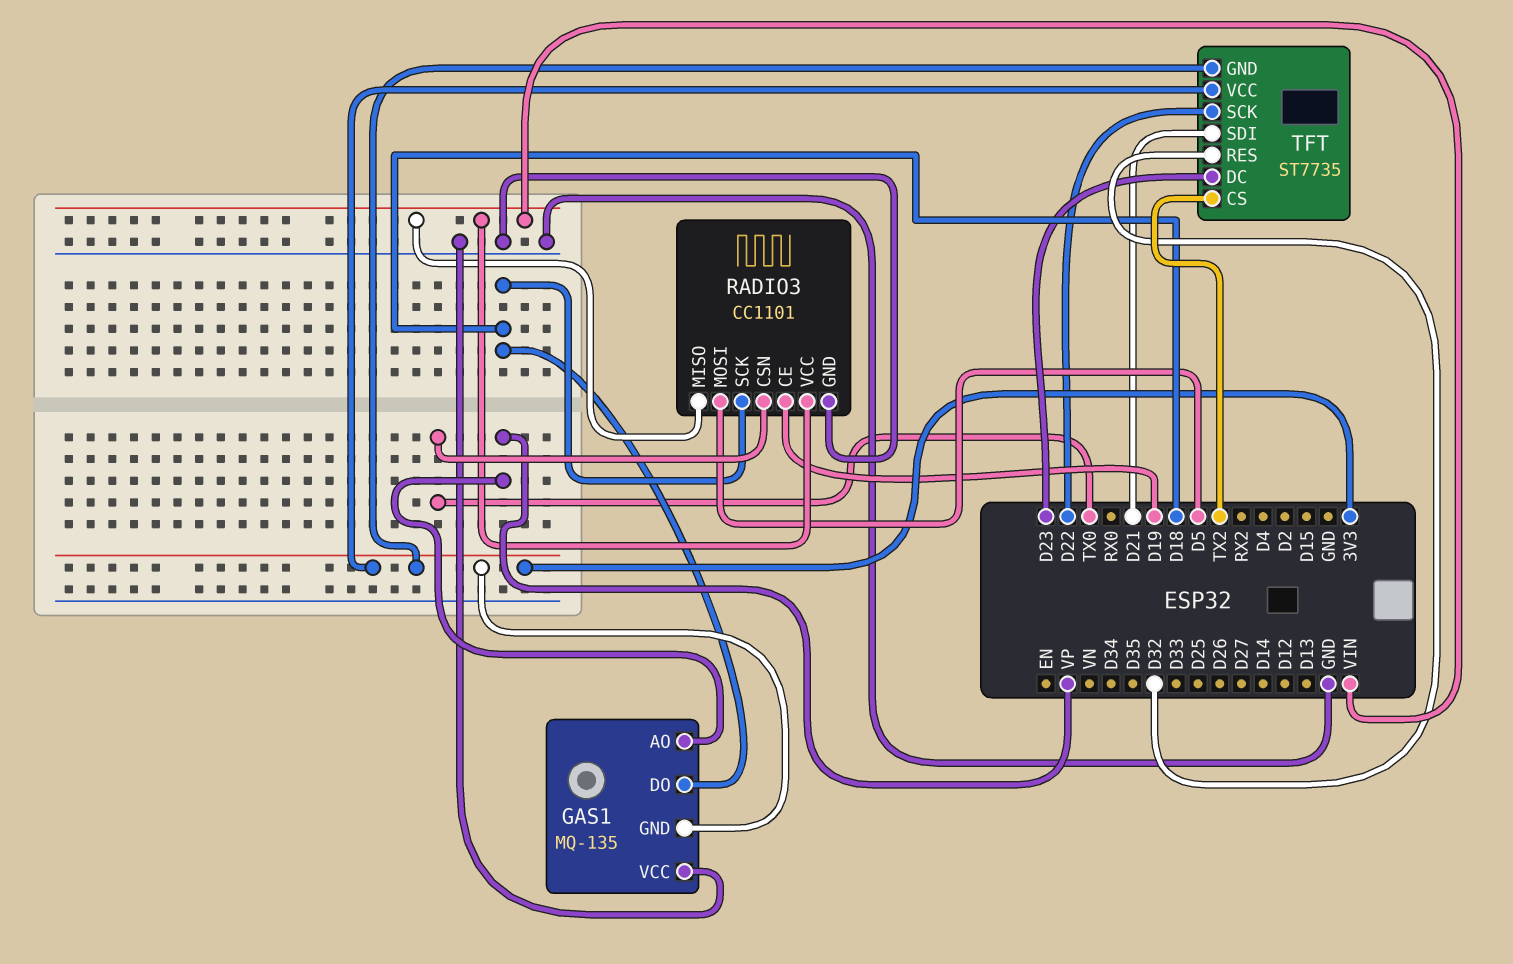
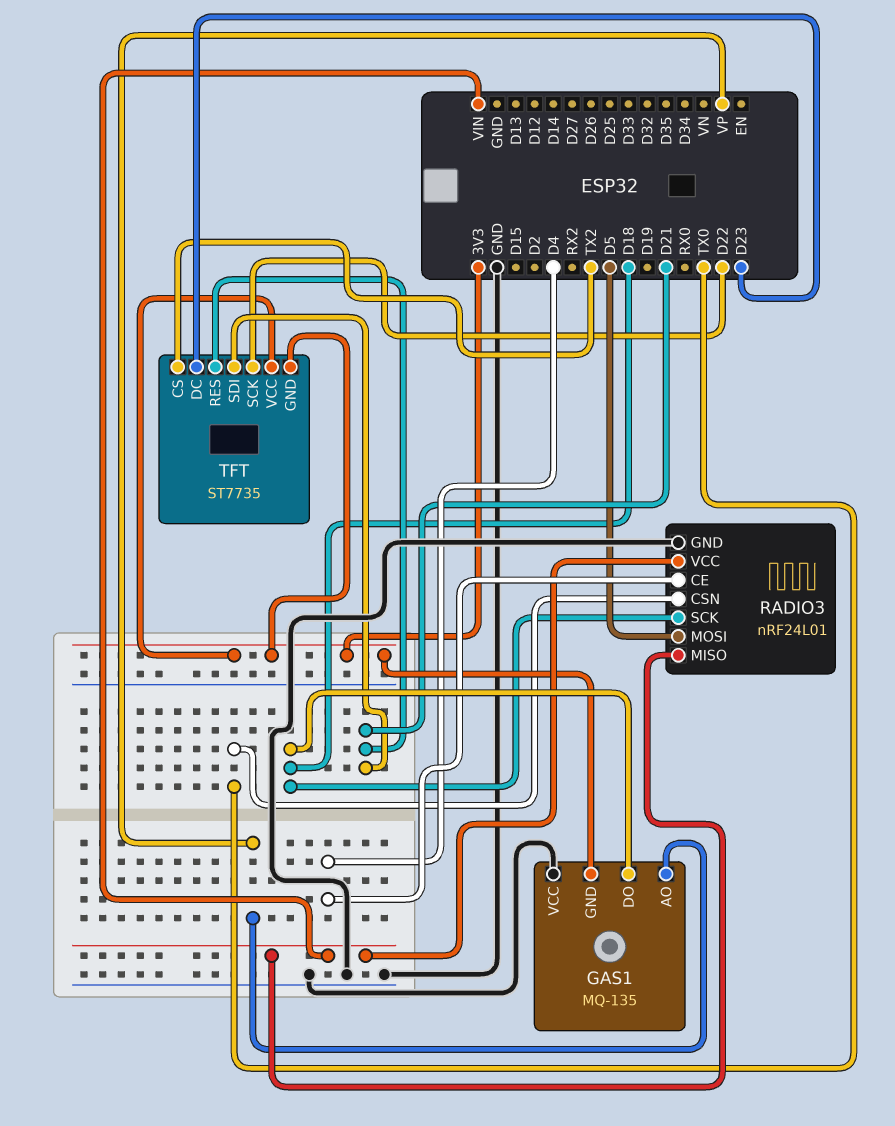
RADIO3: CC1101 -> nRF24L01
RADIO3 pin CE: D19 -> D4
TFT pin RES: D32 -> D21

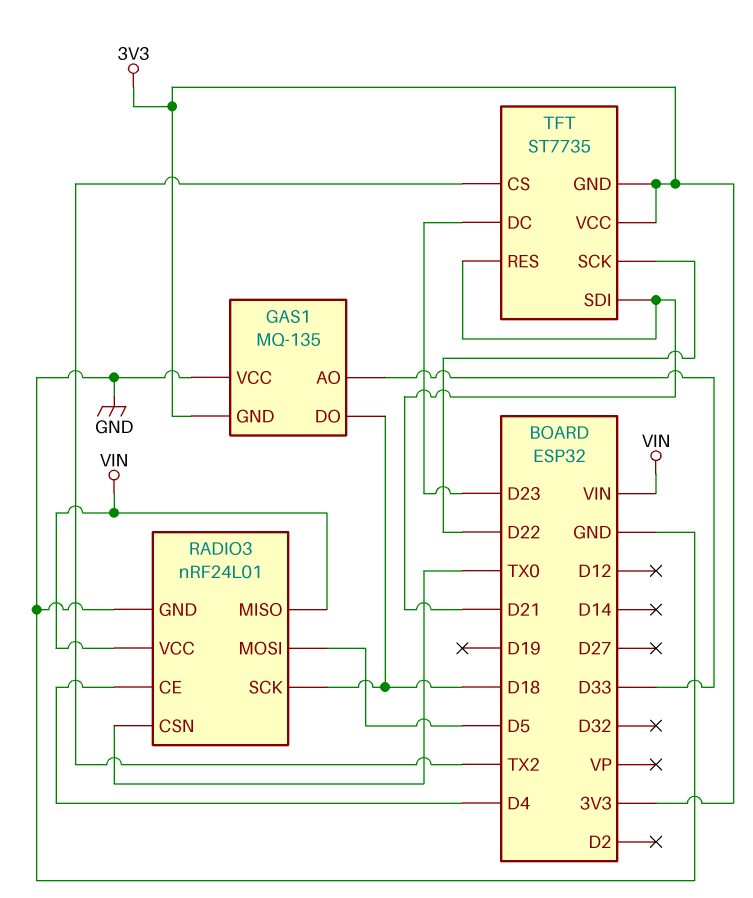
GAS1 pin AO: VP -> D33

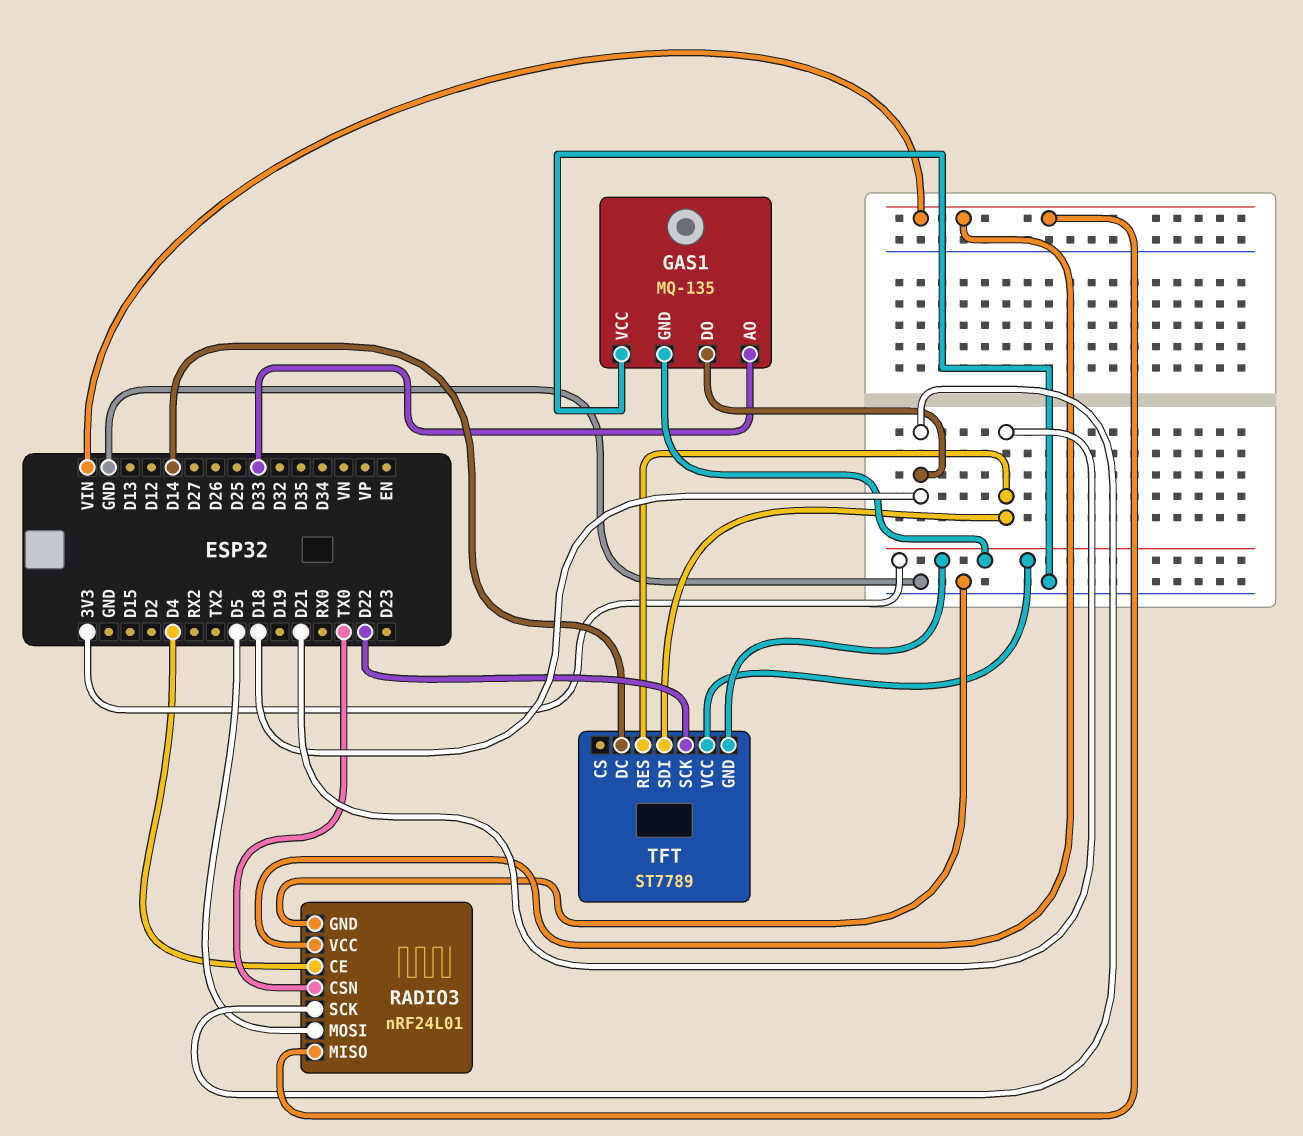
TFT: ST7735 -> ST7789
TFT pin CS: TX2 -> none
TFT pin DC: D23 -> D14

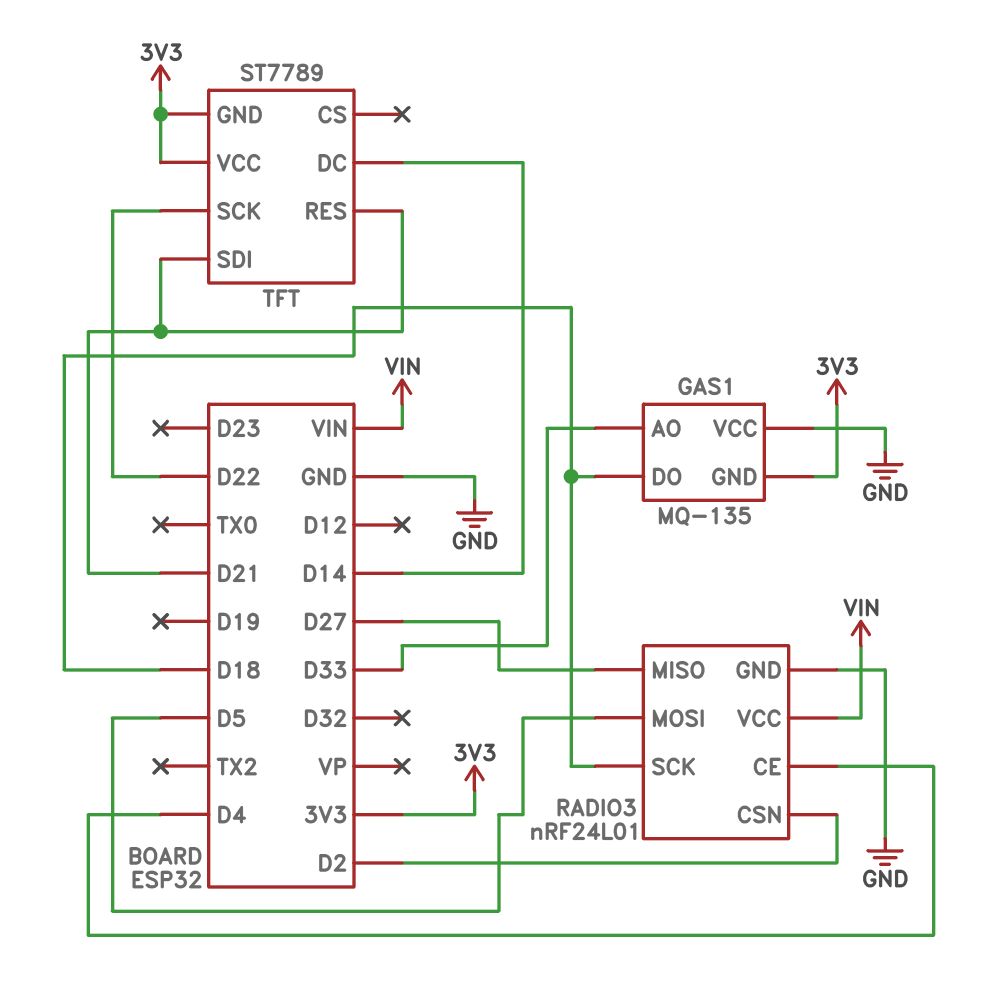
RADIO3 pin CSN: TX0 -> D2
RADIO3 pin MISO: VIN -> D27

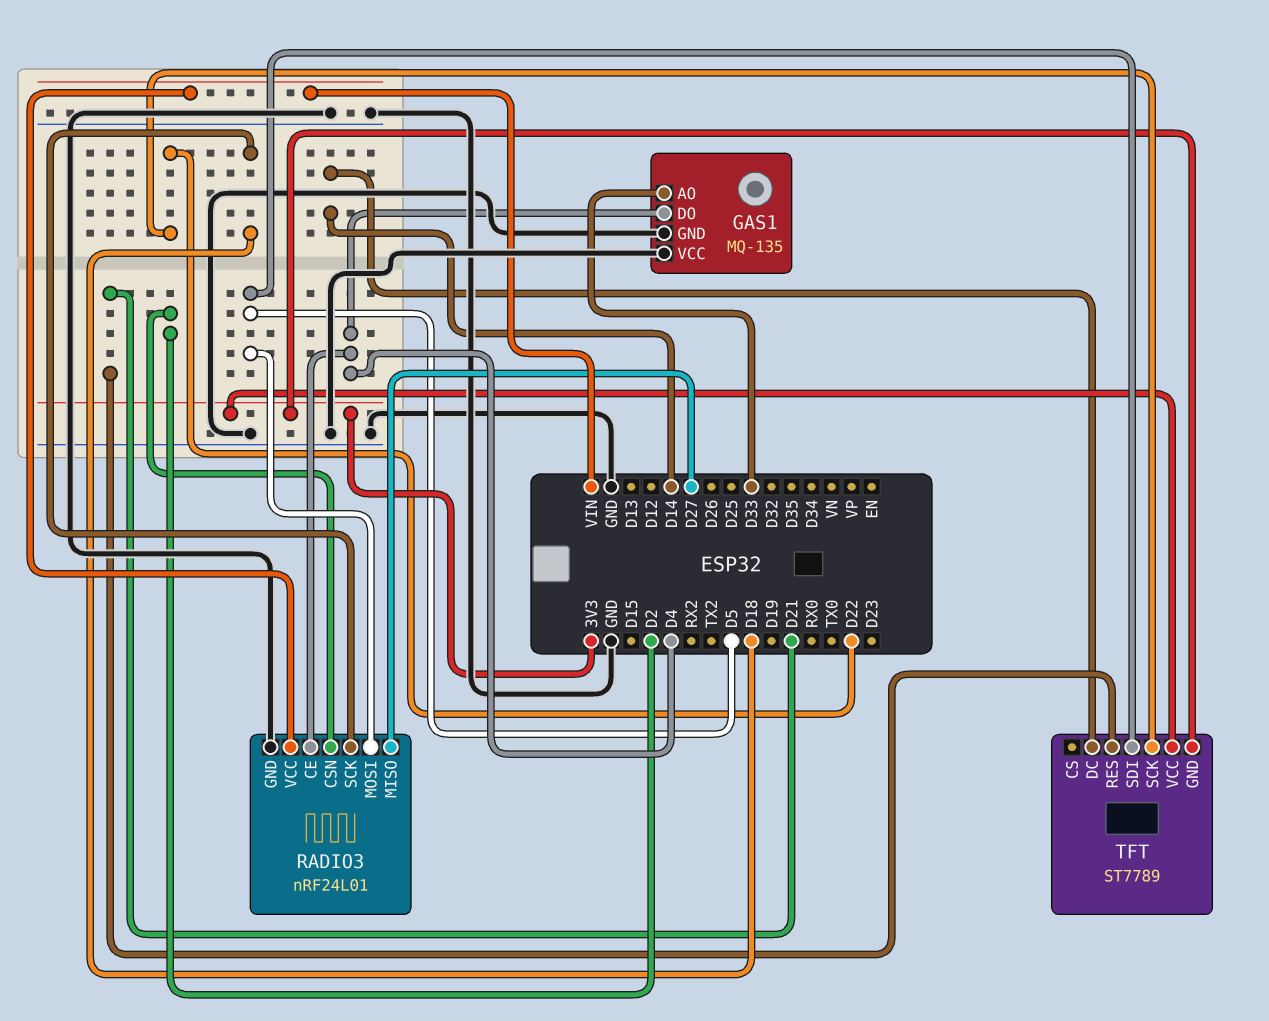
GAS1 pin DO: D18 -> D4
GAS1 pin GND: 3V3 -> GND
TFT pin SDI: D21 -> D5

